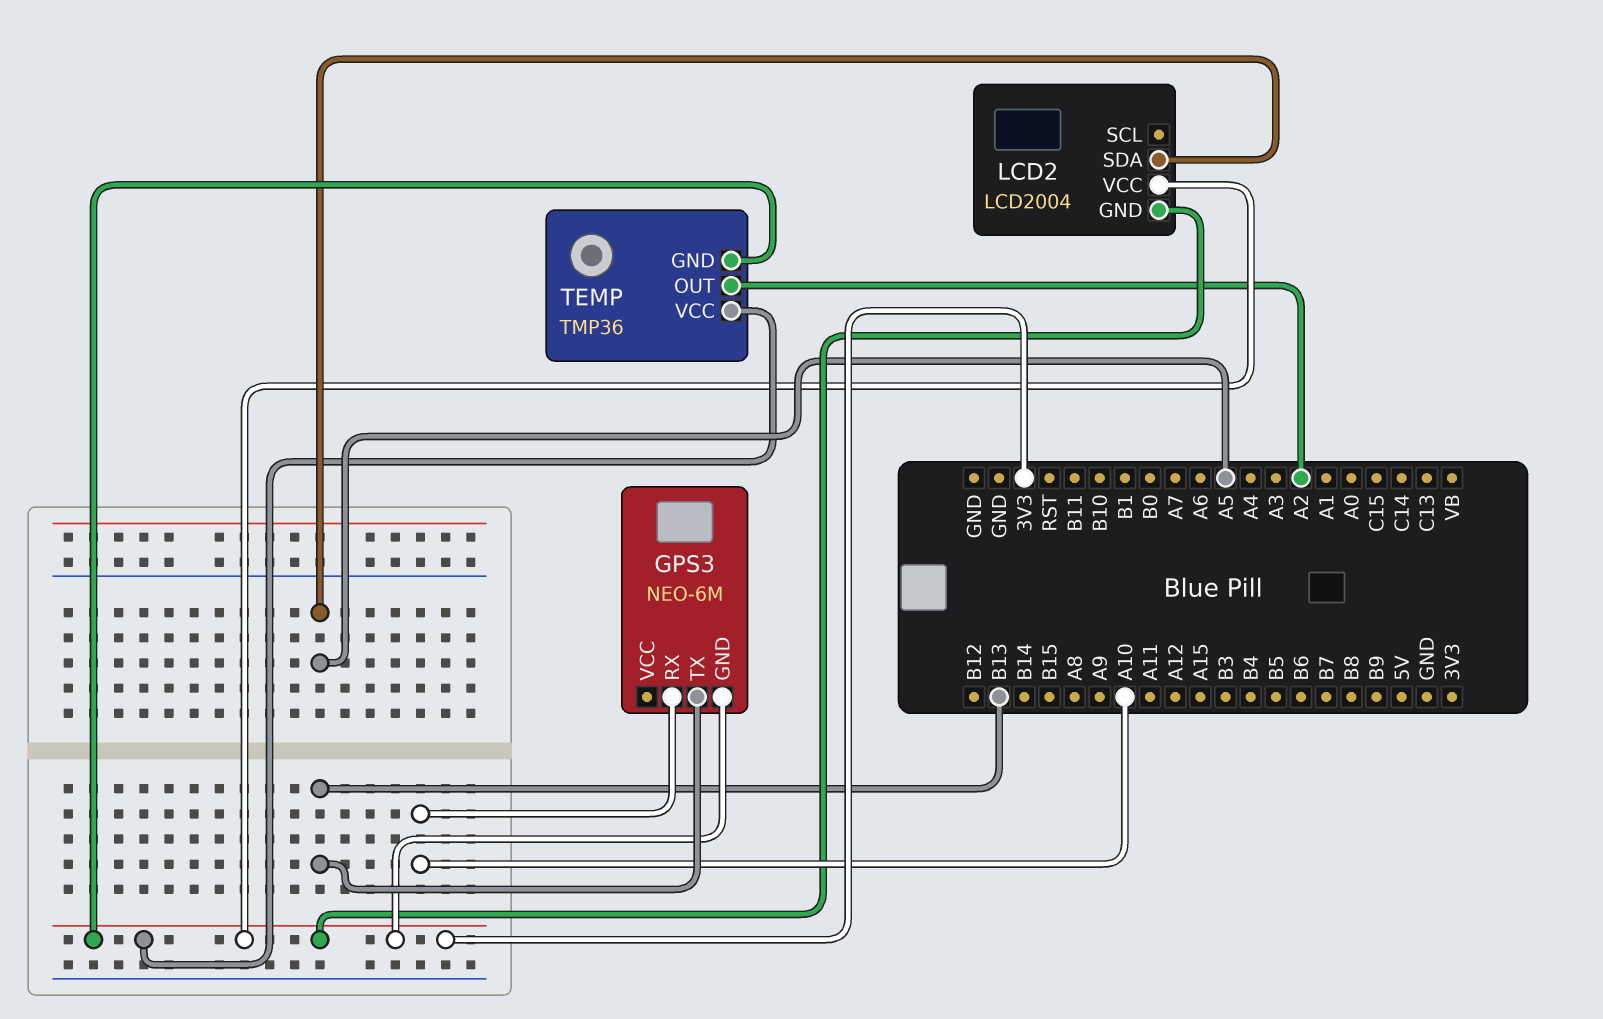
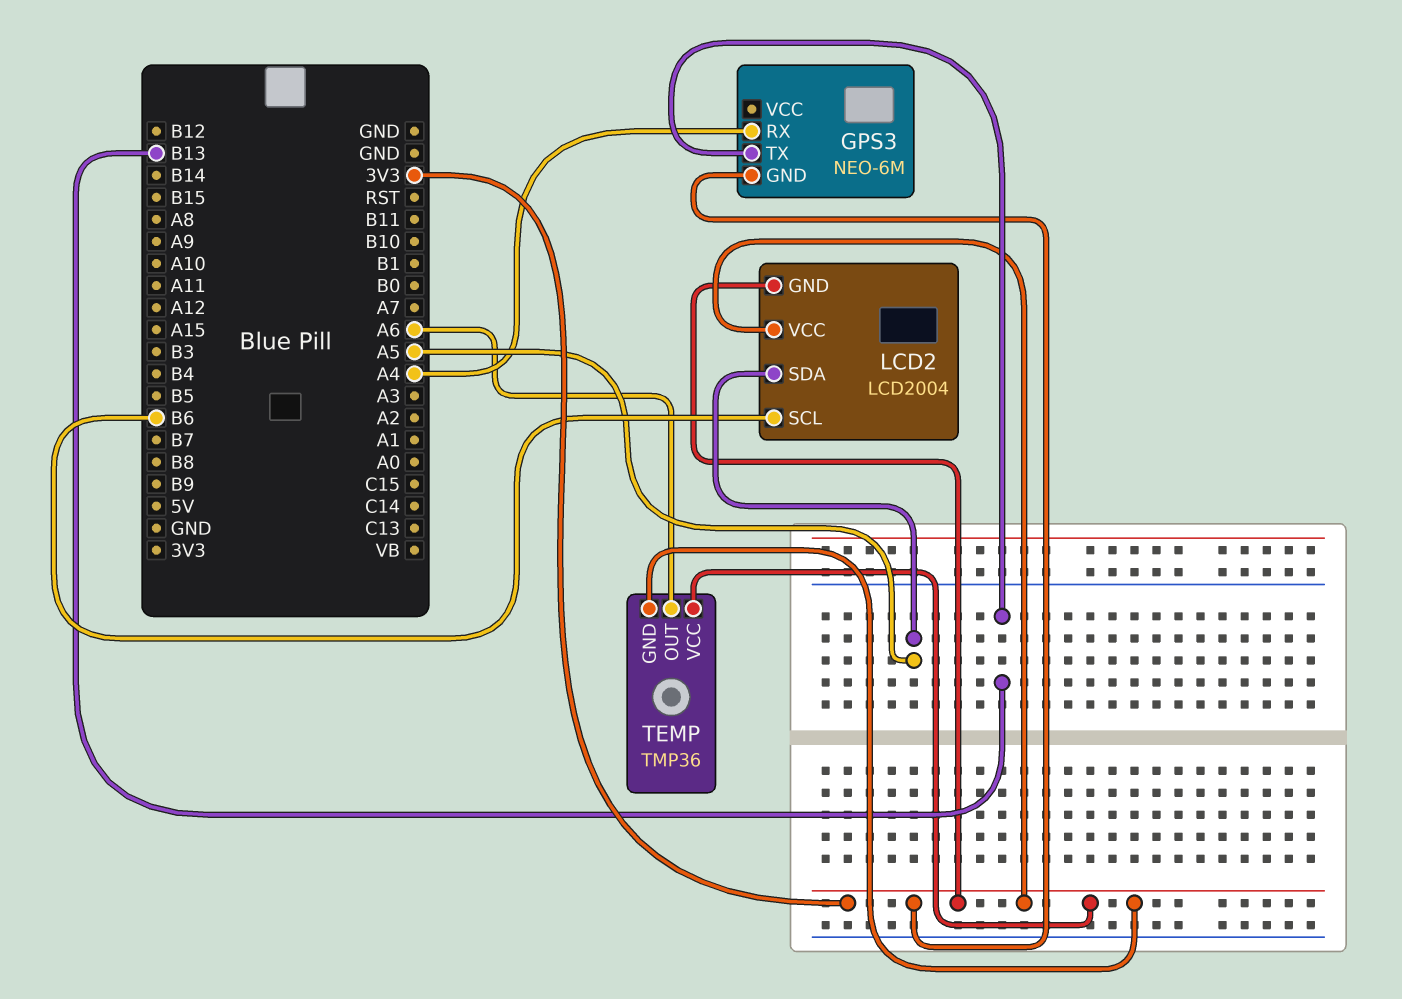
GPS3 pin RX: A10 -> A4
LCD2 pin SCL: none -> B6
TEMP pin OUT: A2 -> A6

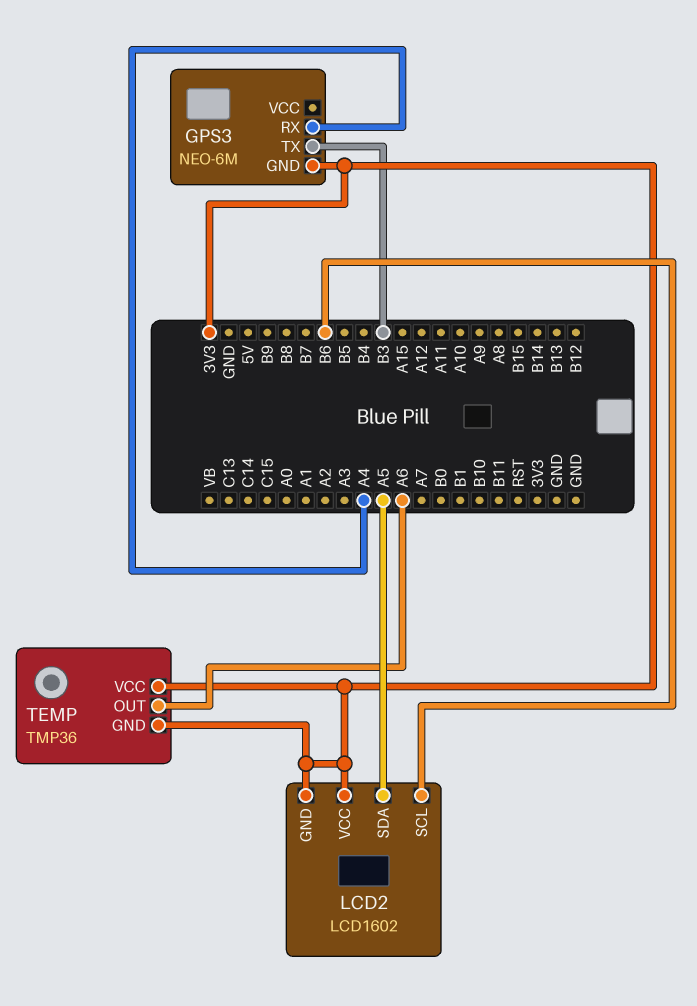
GPS3 pin TX: B13 -> B3
LCD2: LCD2004 -> LCD1602

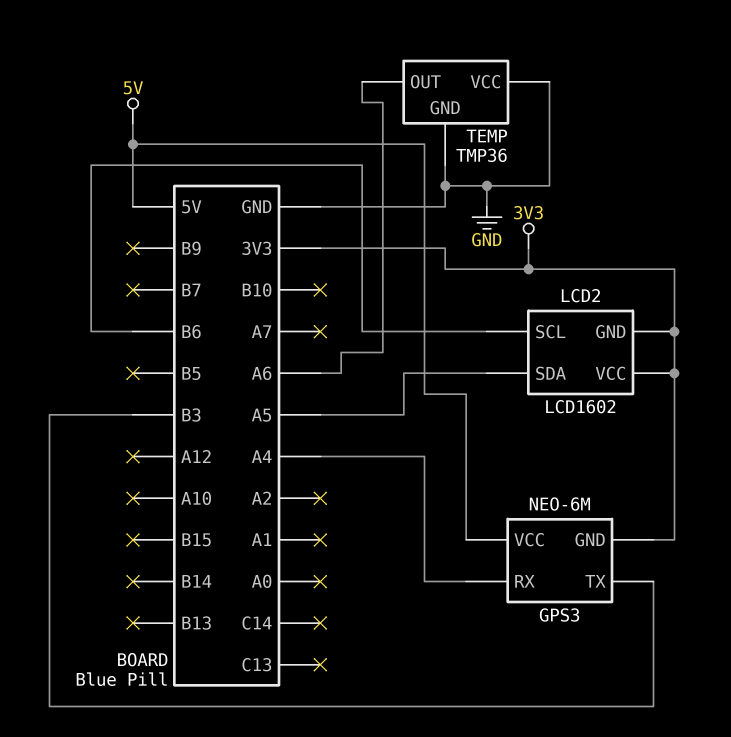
GPS3 pin VCC: none -> 5V
TEMP pin GND: 3V3 -> GND
TEMP pin VCC: 3V3 -> GND

